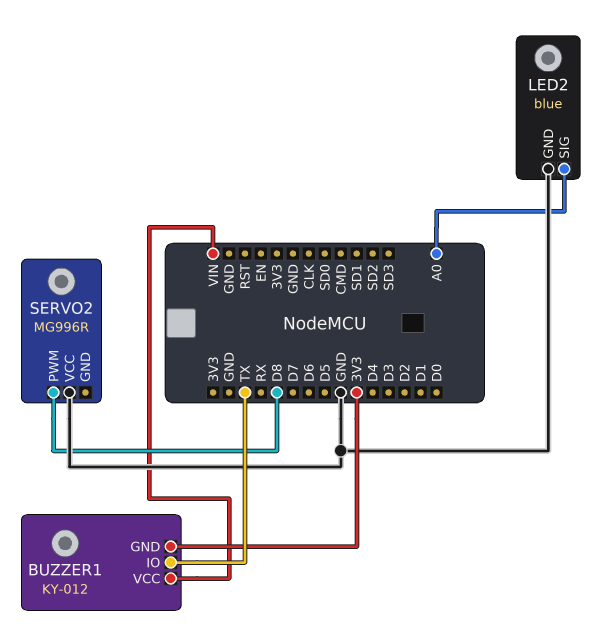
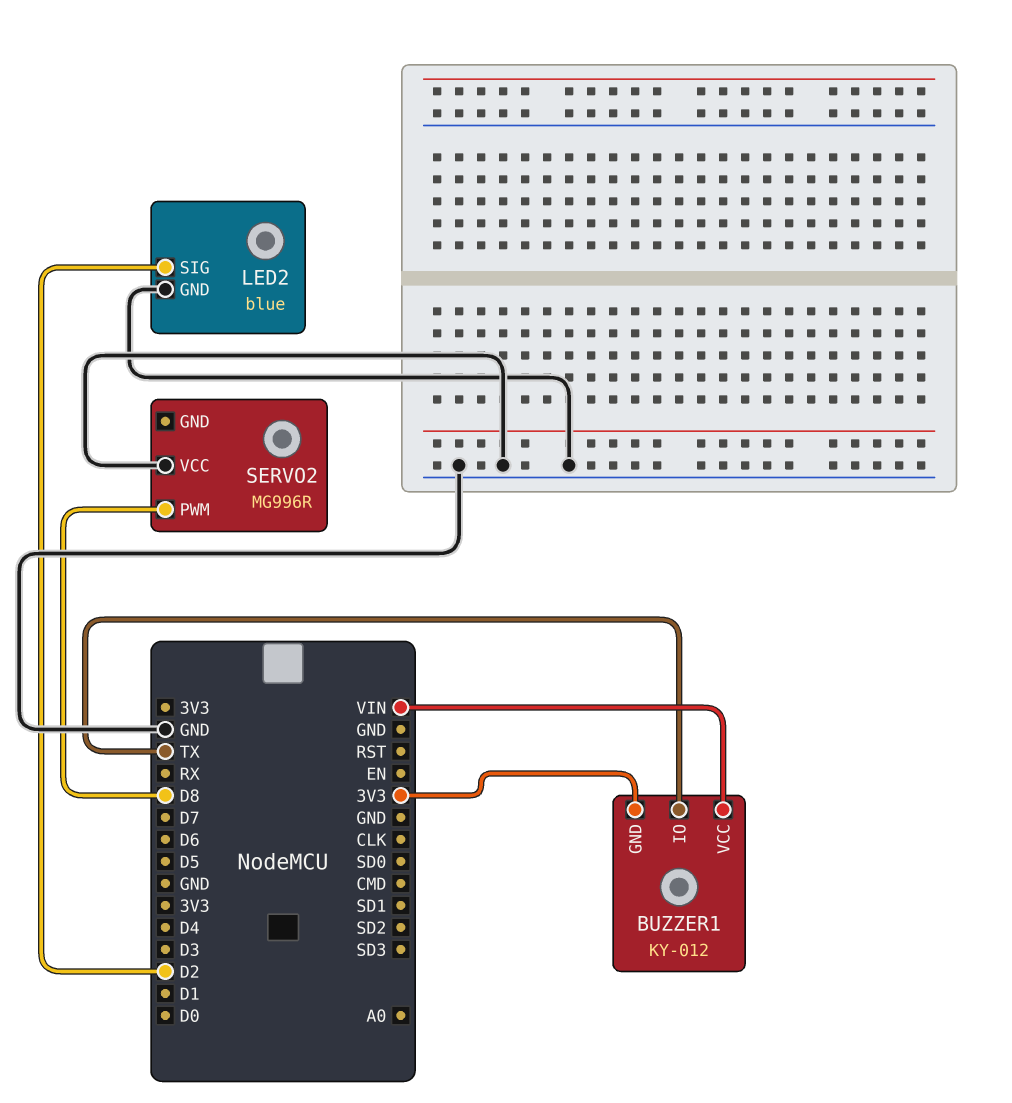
LED2 pin SIG: A0 -> D2

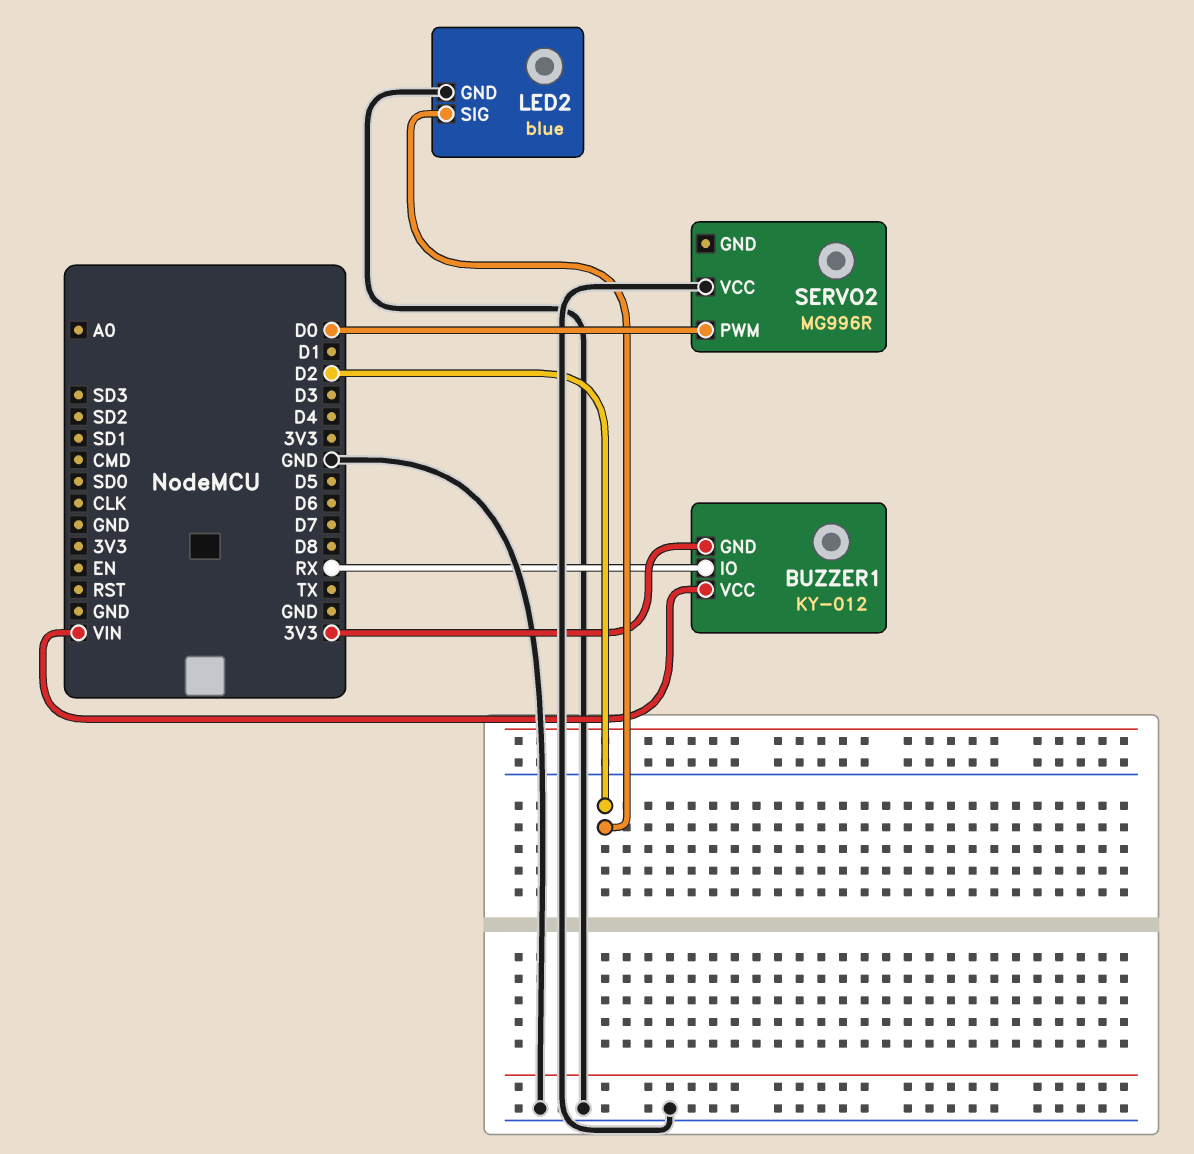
BUZZER1 pin IO: TX -> RX
SERVO2 pin PWM: D8 -> D0

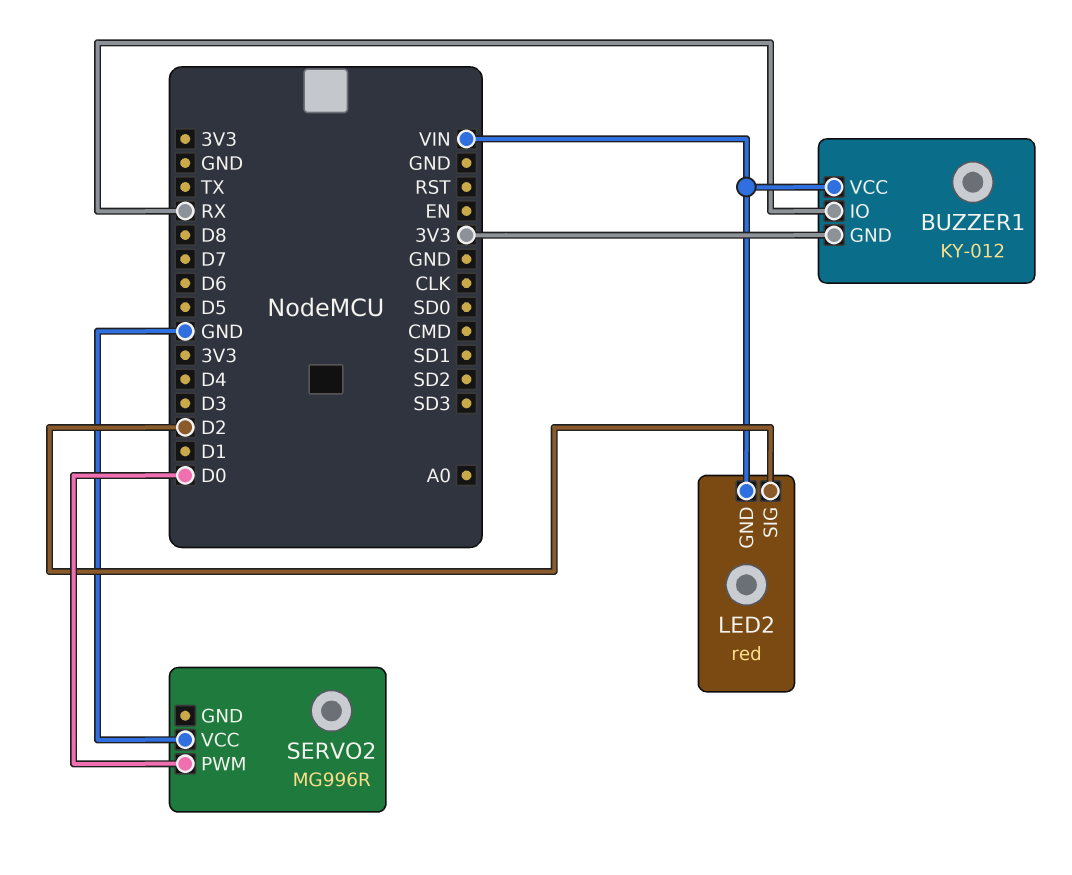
LED2: blue -> red
LED2 pin GND: GND -> VIN

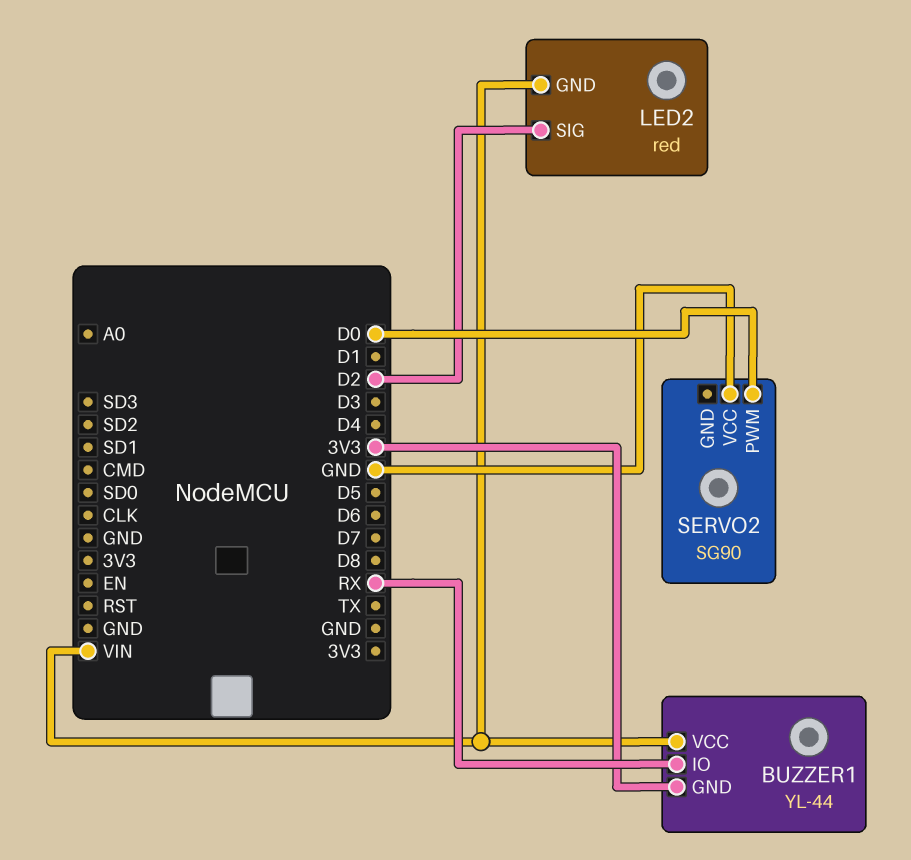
BUZZER1: KY-012 -> YL-44
SERVO2: MG996R -> SG90

